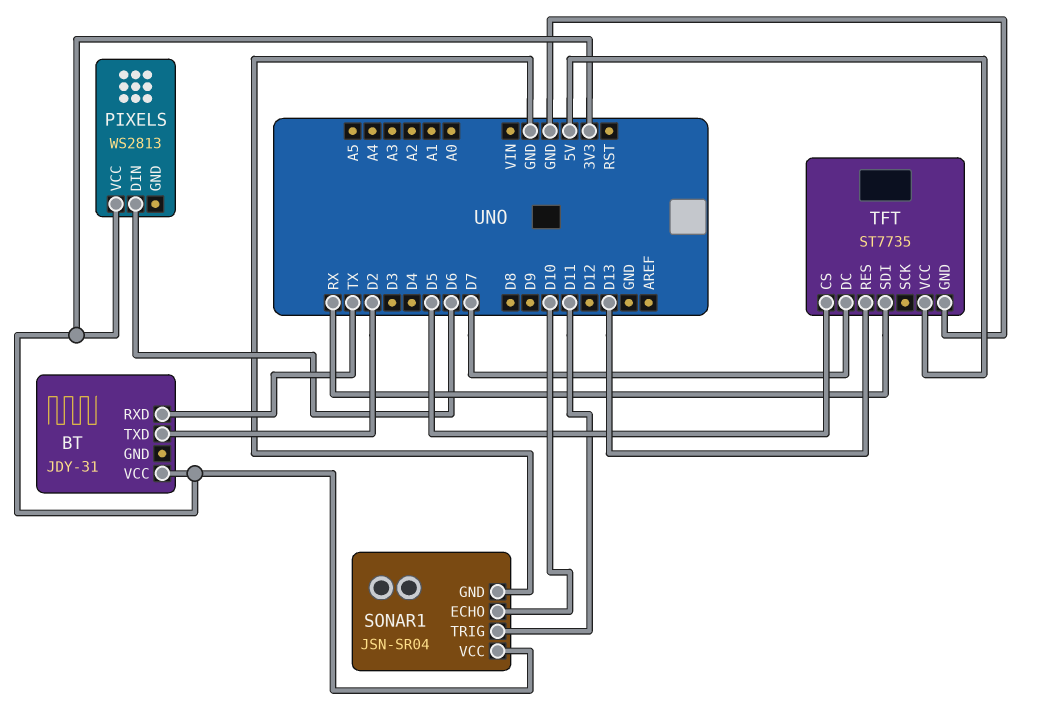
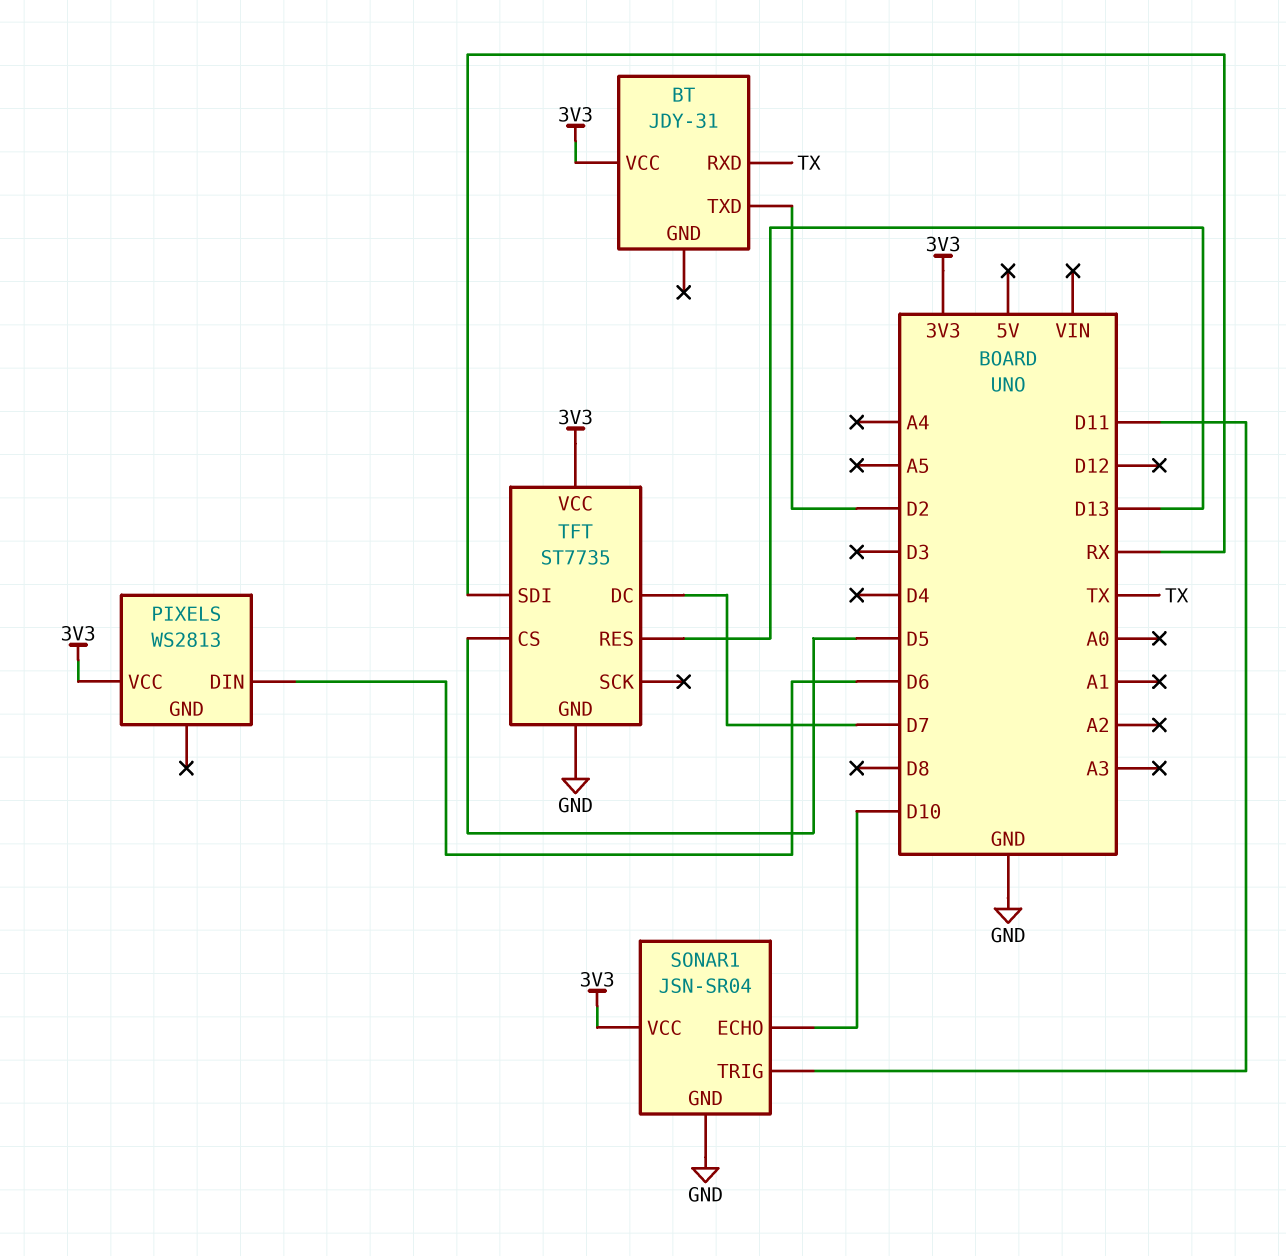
TFT pin VCC: 5V -> 3V3

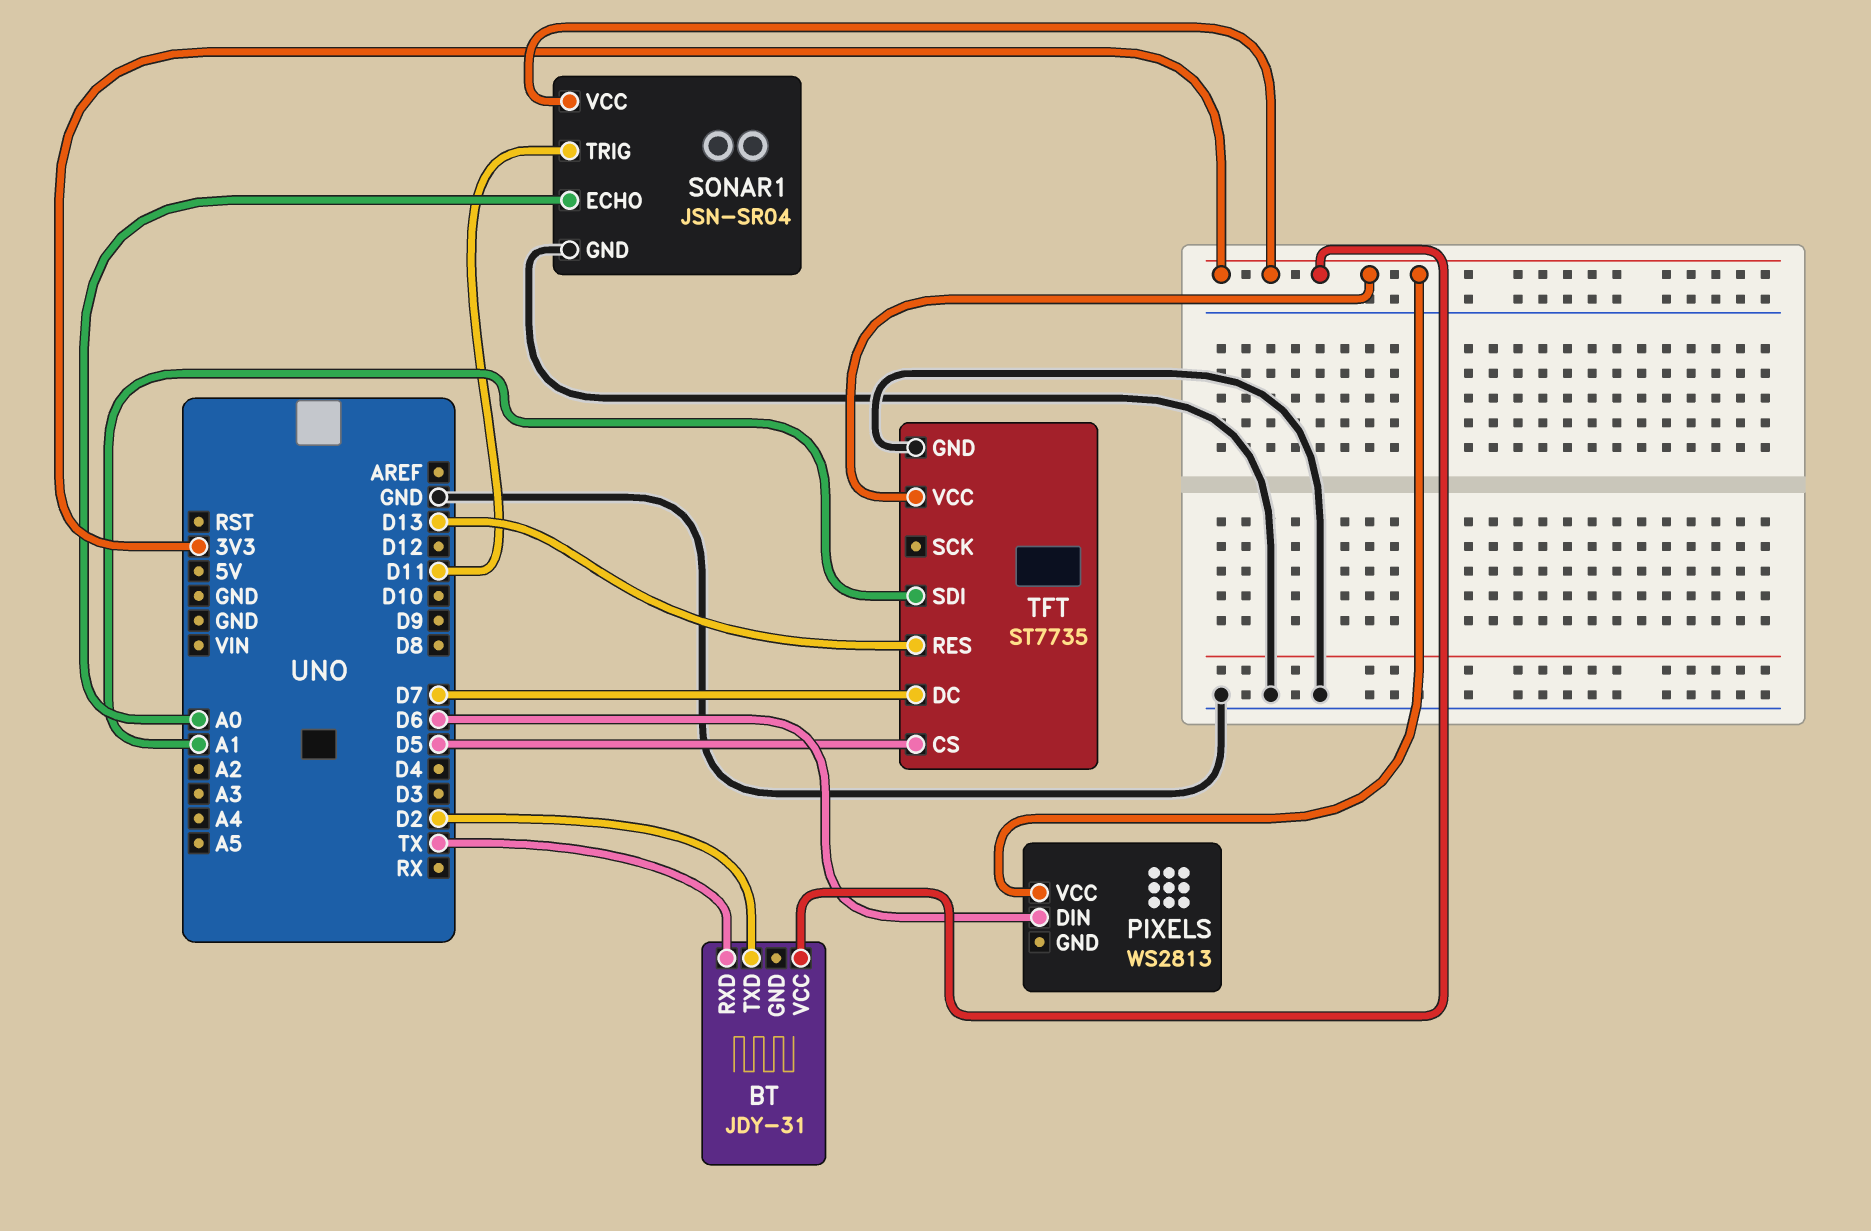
SONAR1 pin ECHO: D10 -> A0
TFT pin SDI: RX -> A1

